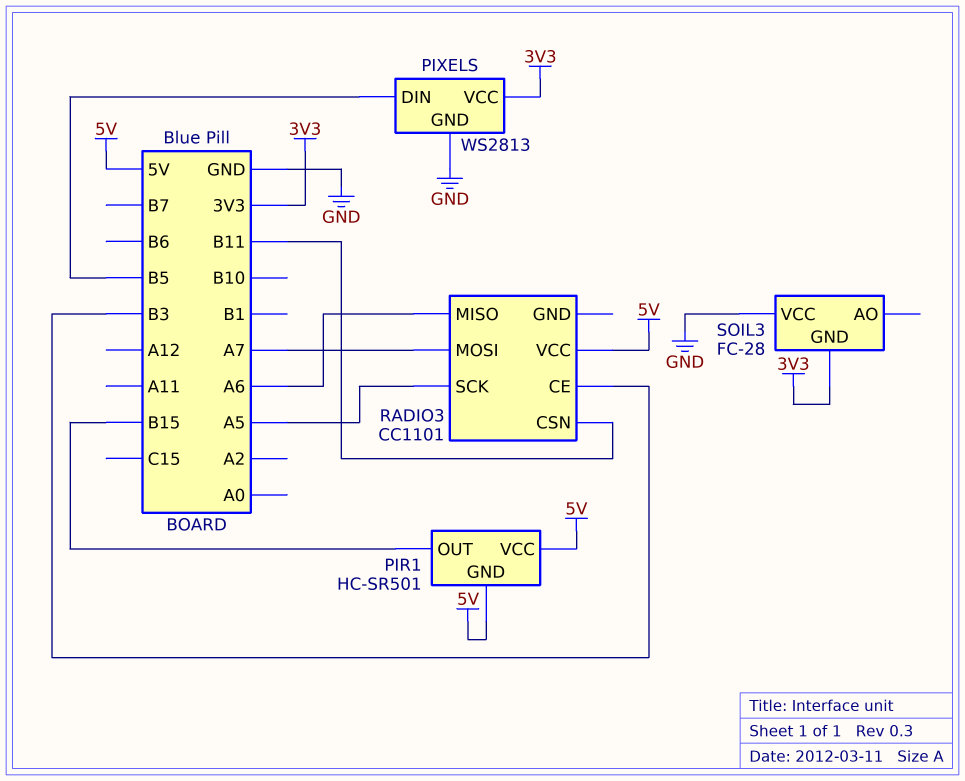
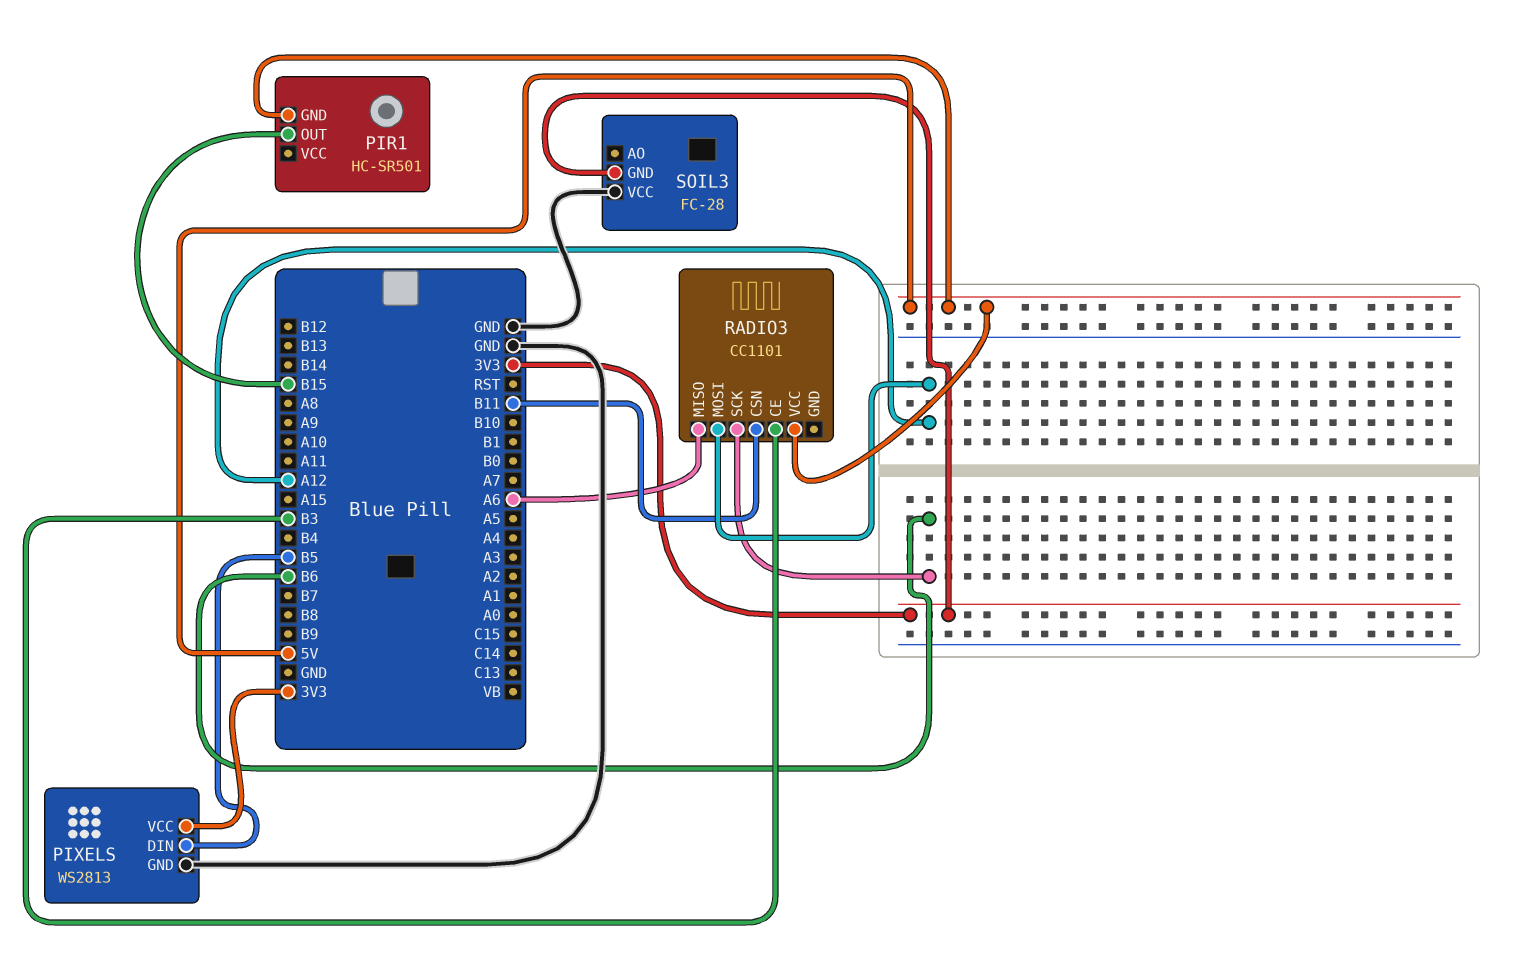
PIR1 pin VCC: 5V -> none
RADIO3 pin MOSI: A7 -> A12
RADIO3 pin SCK: A5 -> B6

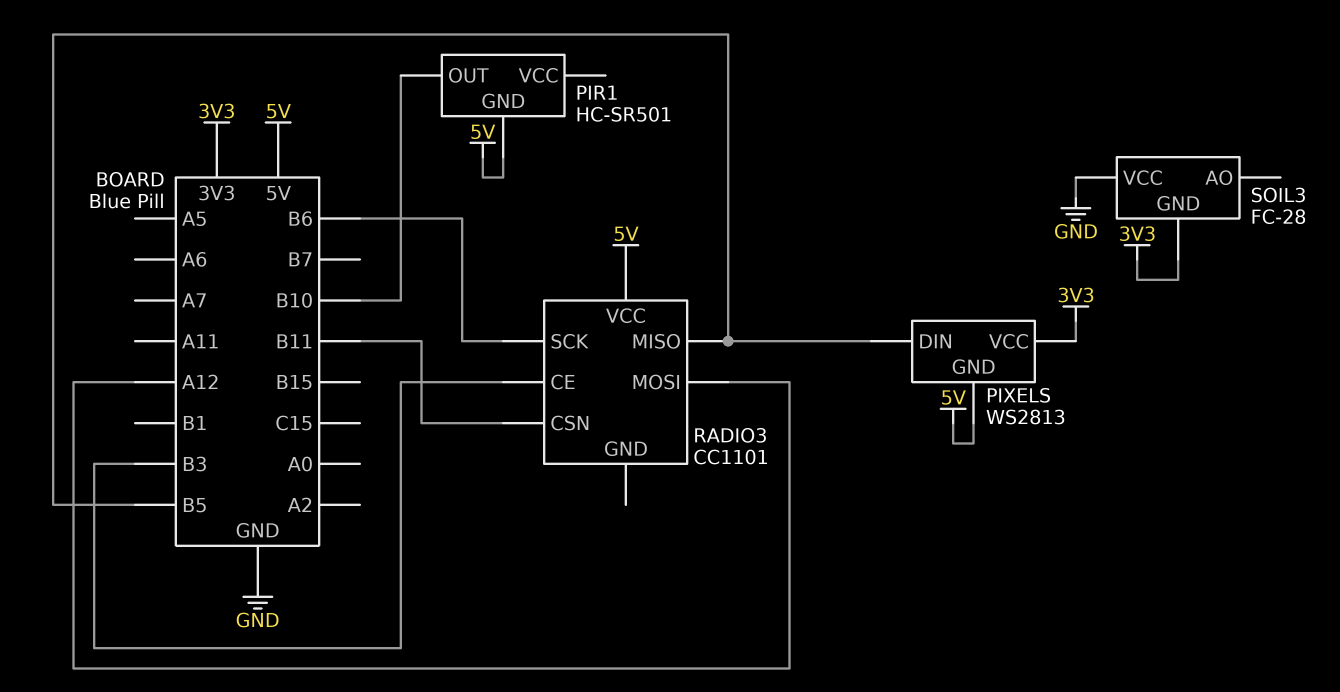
PIR1 pin OUT: B15 -> B10
PIXELS pin GND: GND -> 5V
RADIO3 pin MISO: A6 -> B5

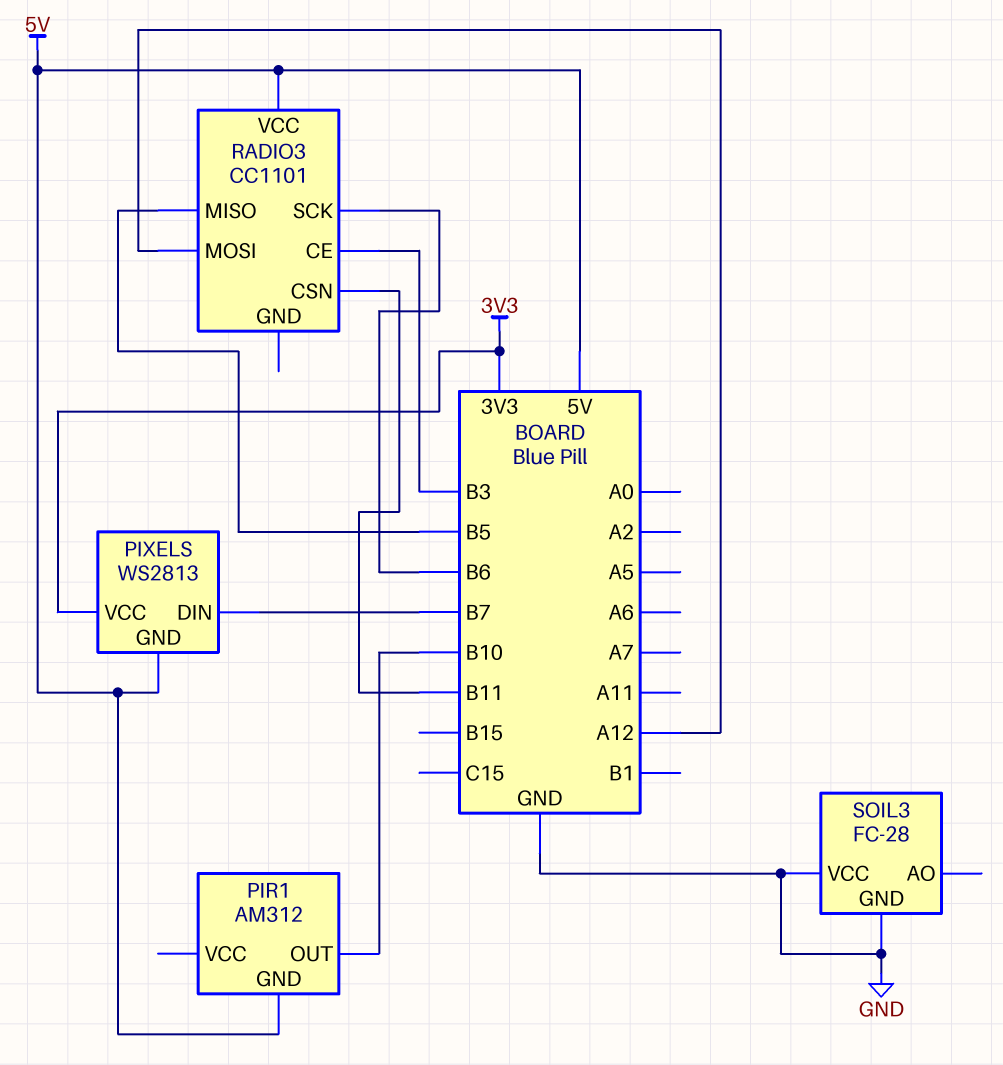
PIR1: HC-SR501 -> AM312
PIXELS pin DIN: B5 -> B7
SOIL3 pin GND: 3V3 -> GND

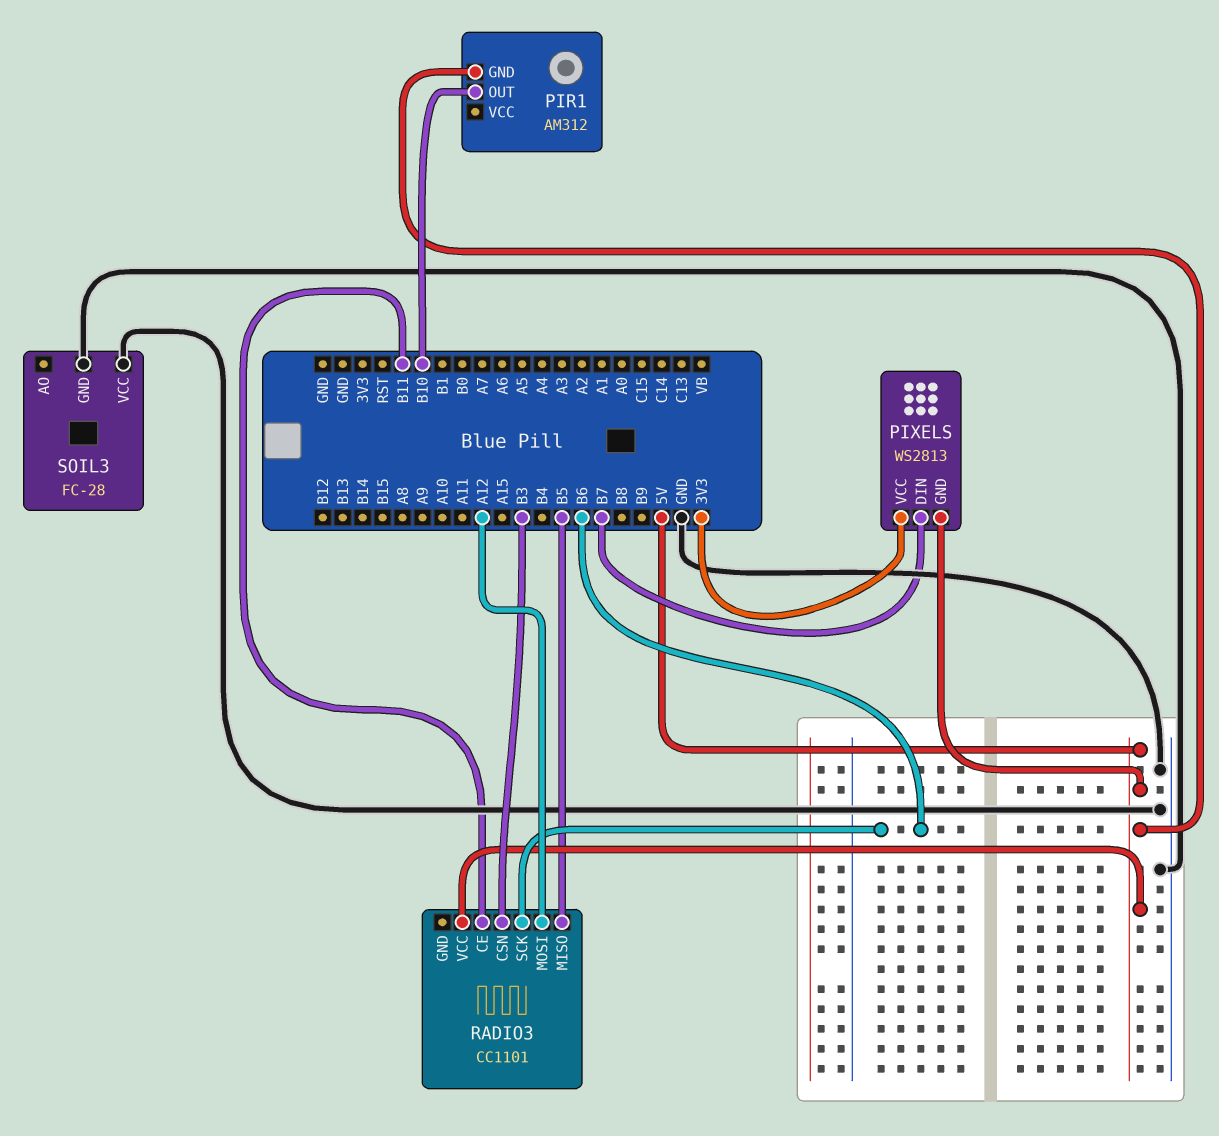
RADIO3 pin CE: B3 -> B11
RADIO3 pin CSN: B11 -> B3

